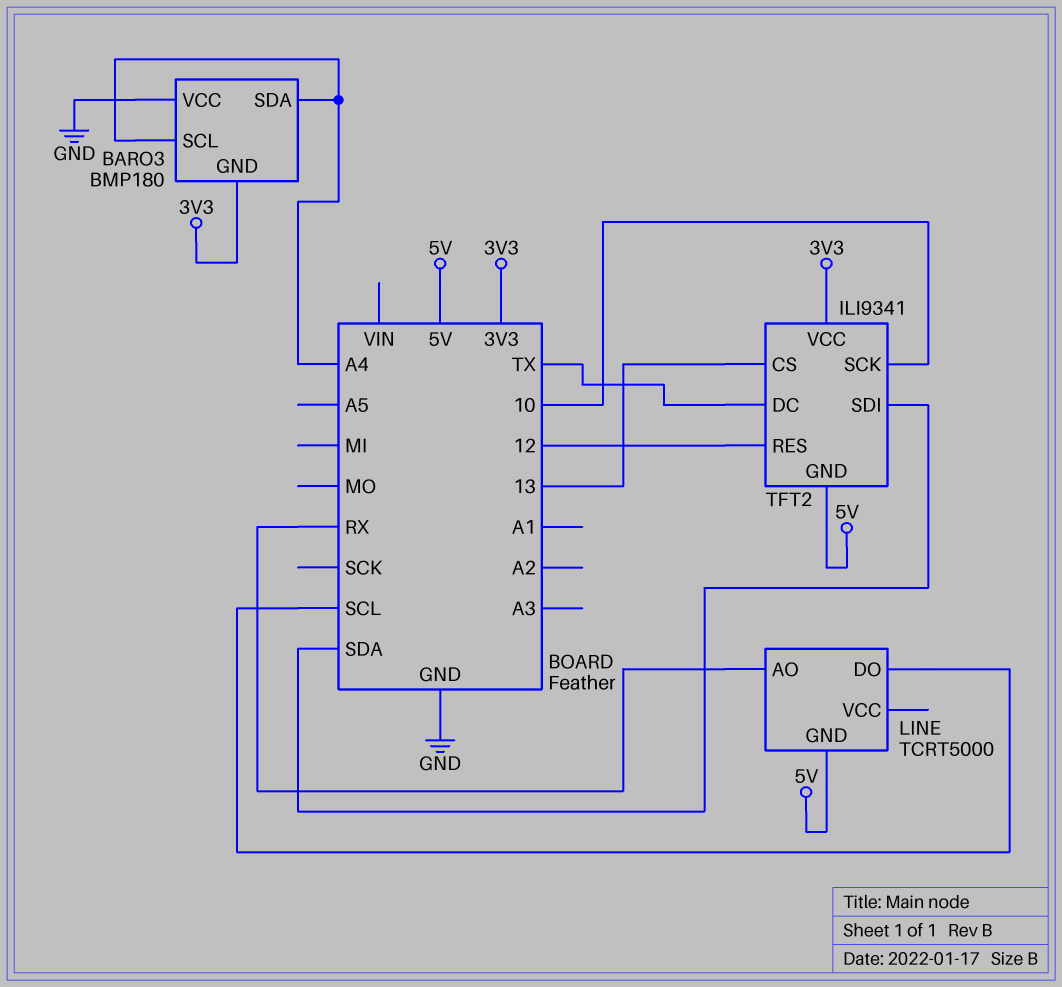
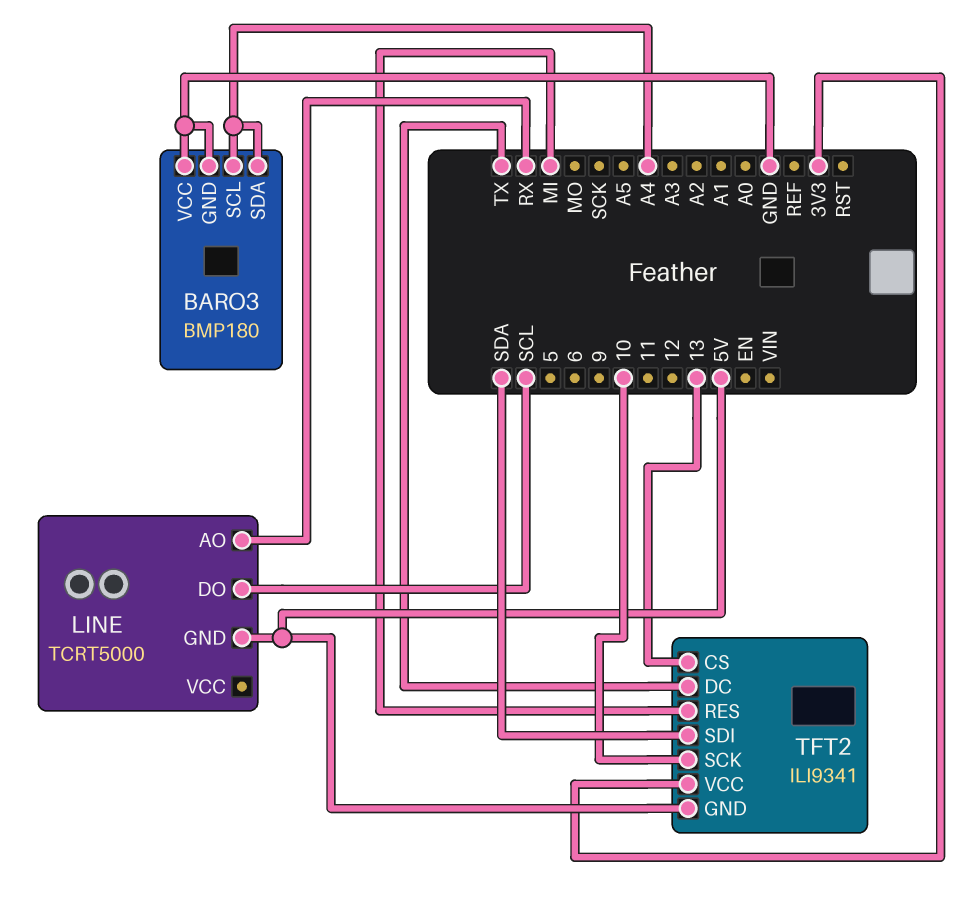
BARO3 pin GND: 3V3 -> GND
TFT2 pin RES: 12 -> MI

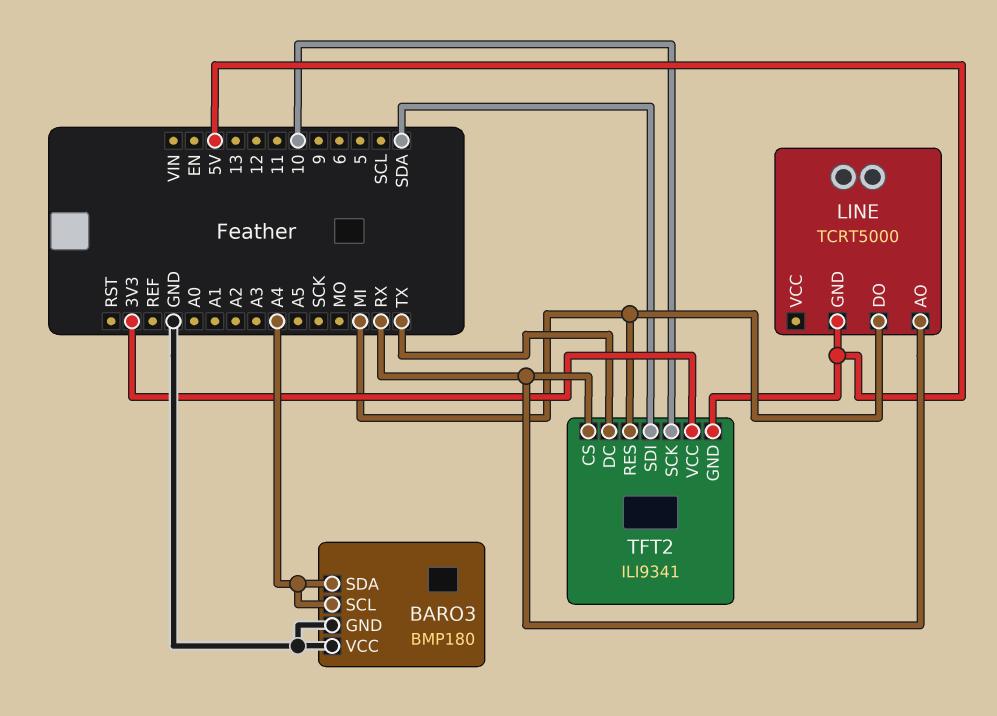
LINE pin DO: SCL -> MI
TFT2 pin CS: 13 -> RX

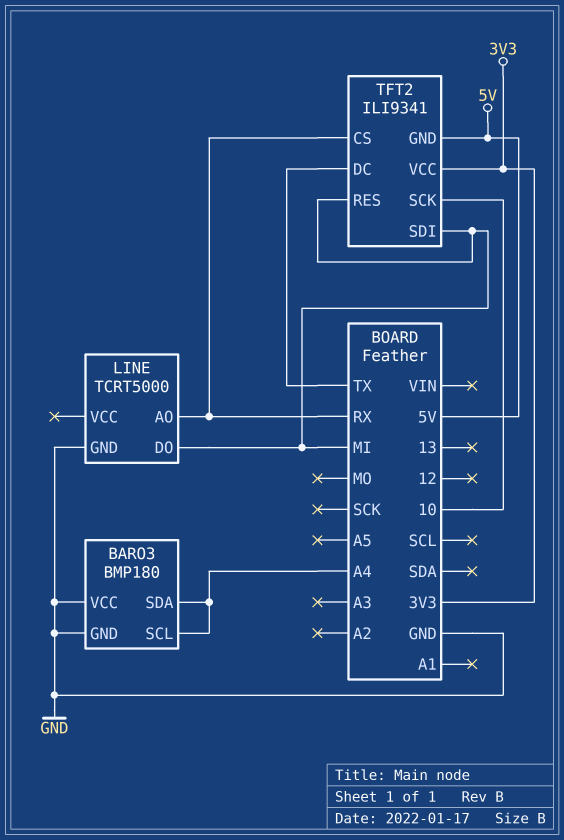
LINE pin GND: 5V -> GND
TFT2 pin SDI: SDA -> MI

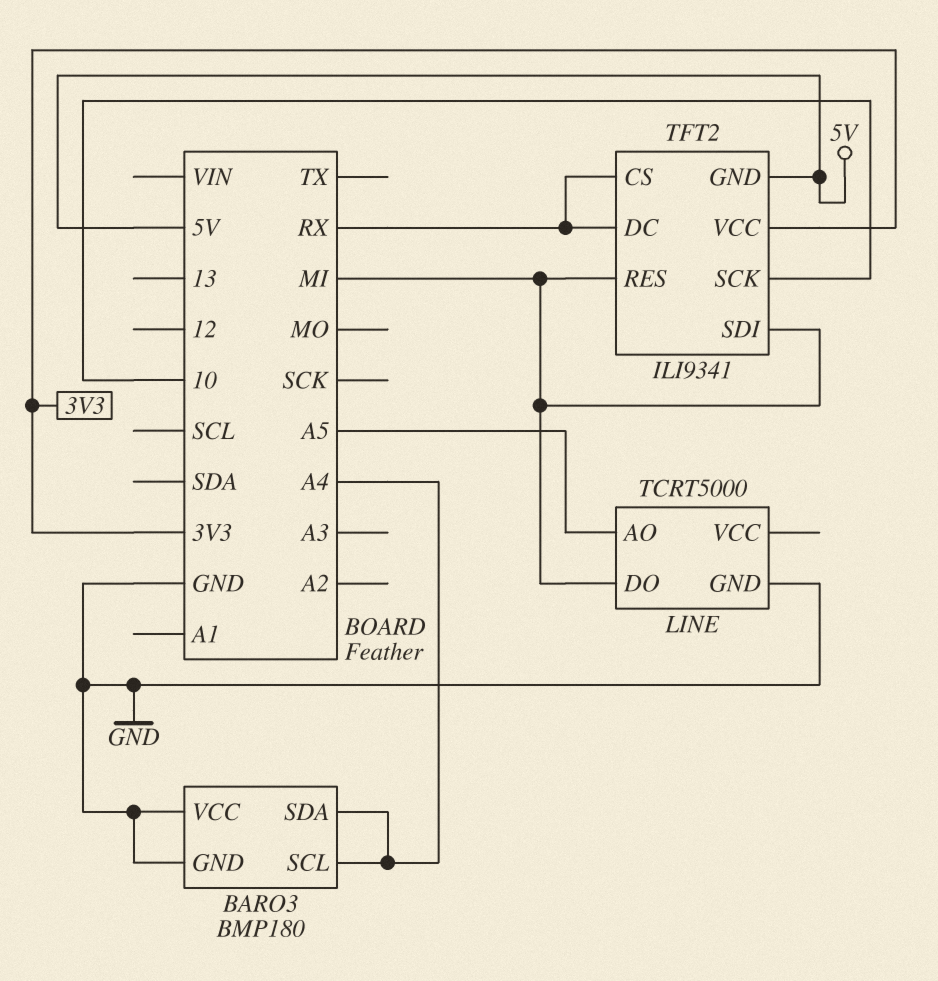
LINE pin AO: RX -> A5
TFT2 pin DC: TX -> RX

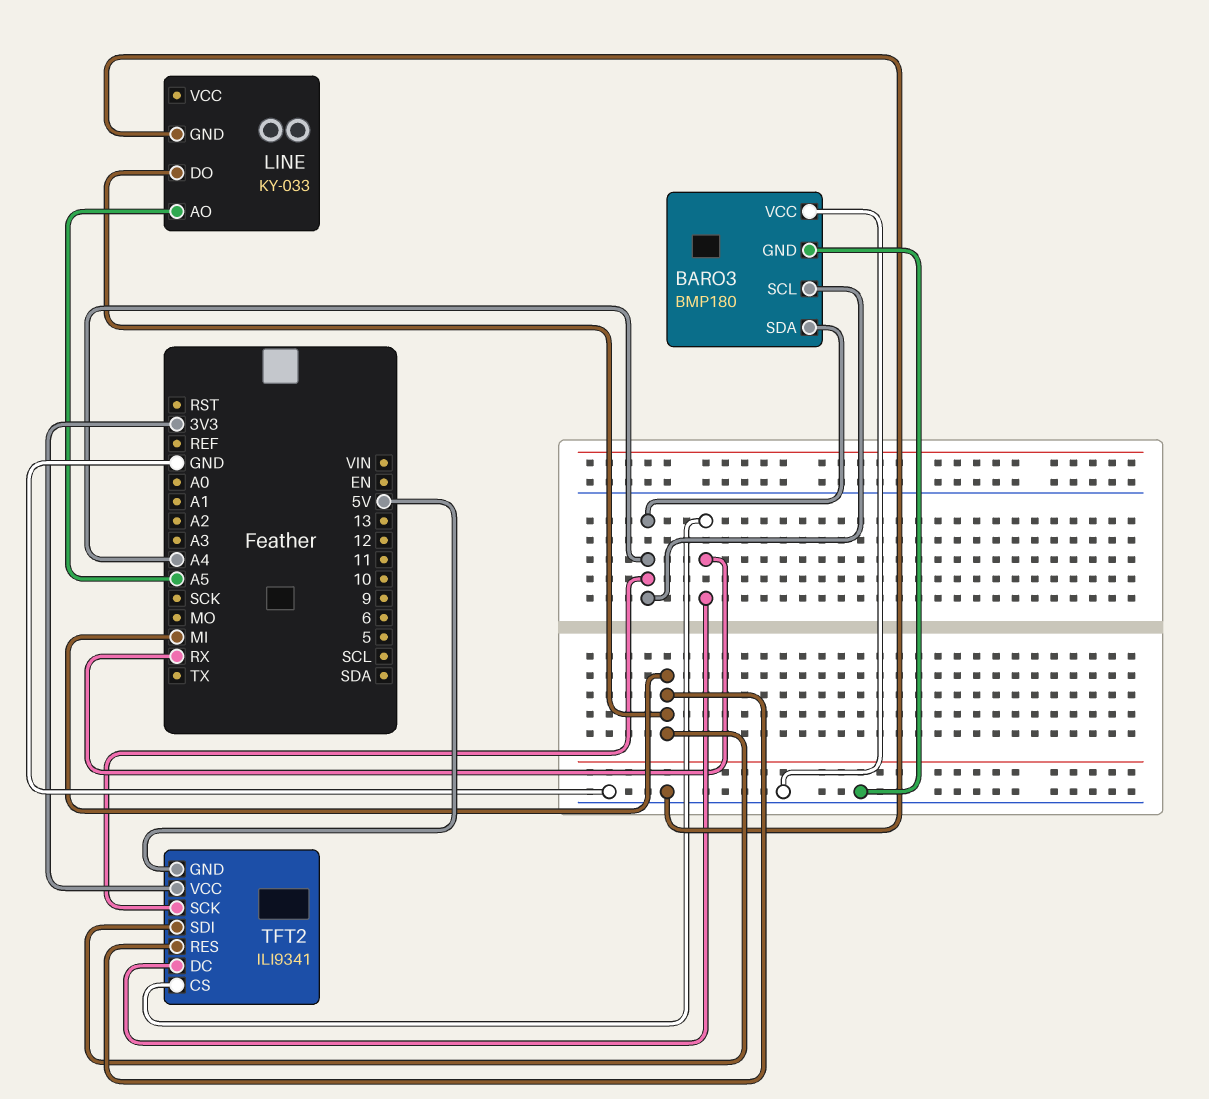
LINE: TCRT5000 -> KY-033
TFT2 pin SCK: 10 -> A4

